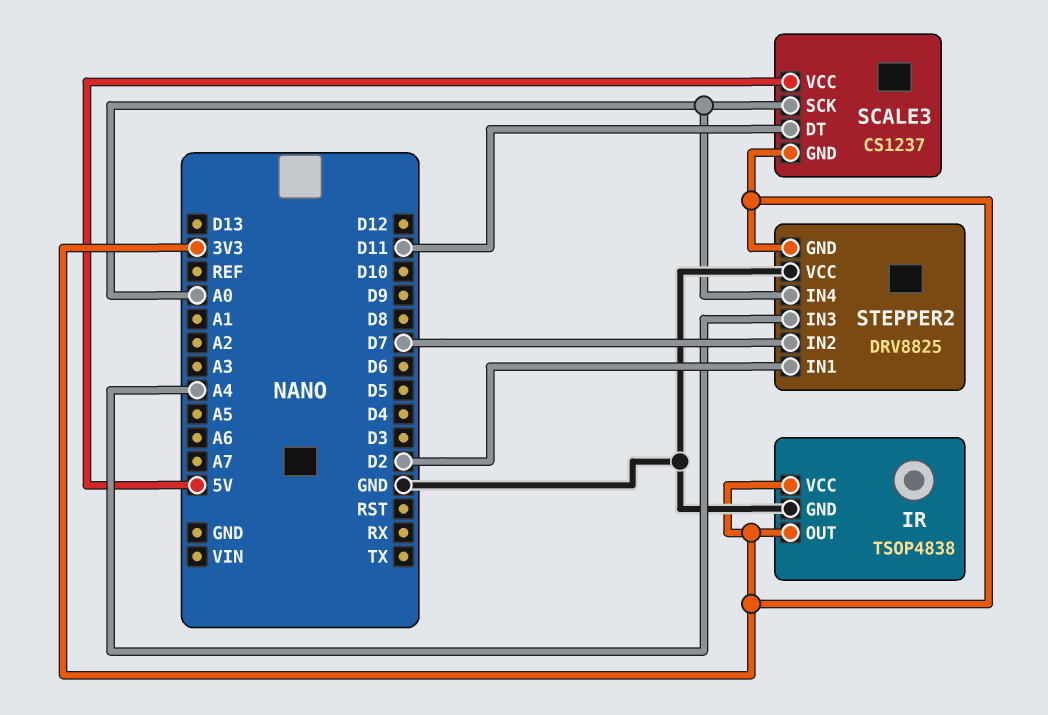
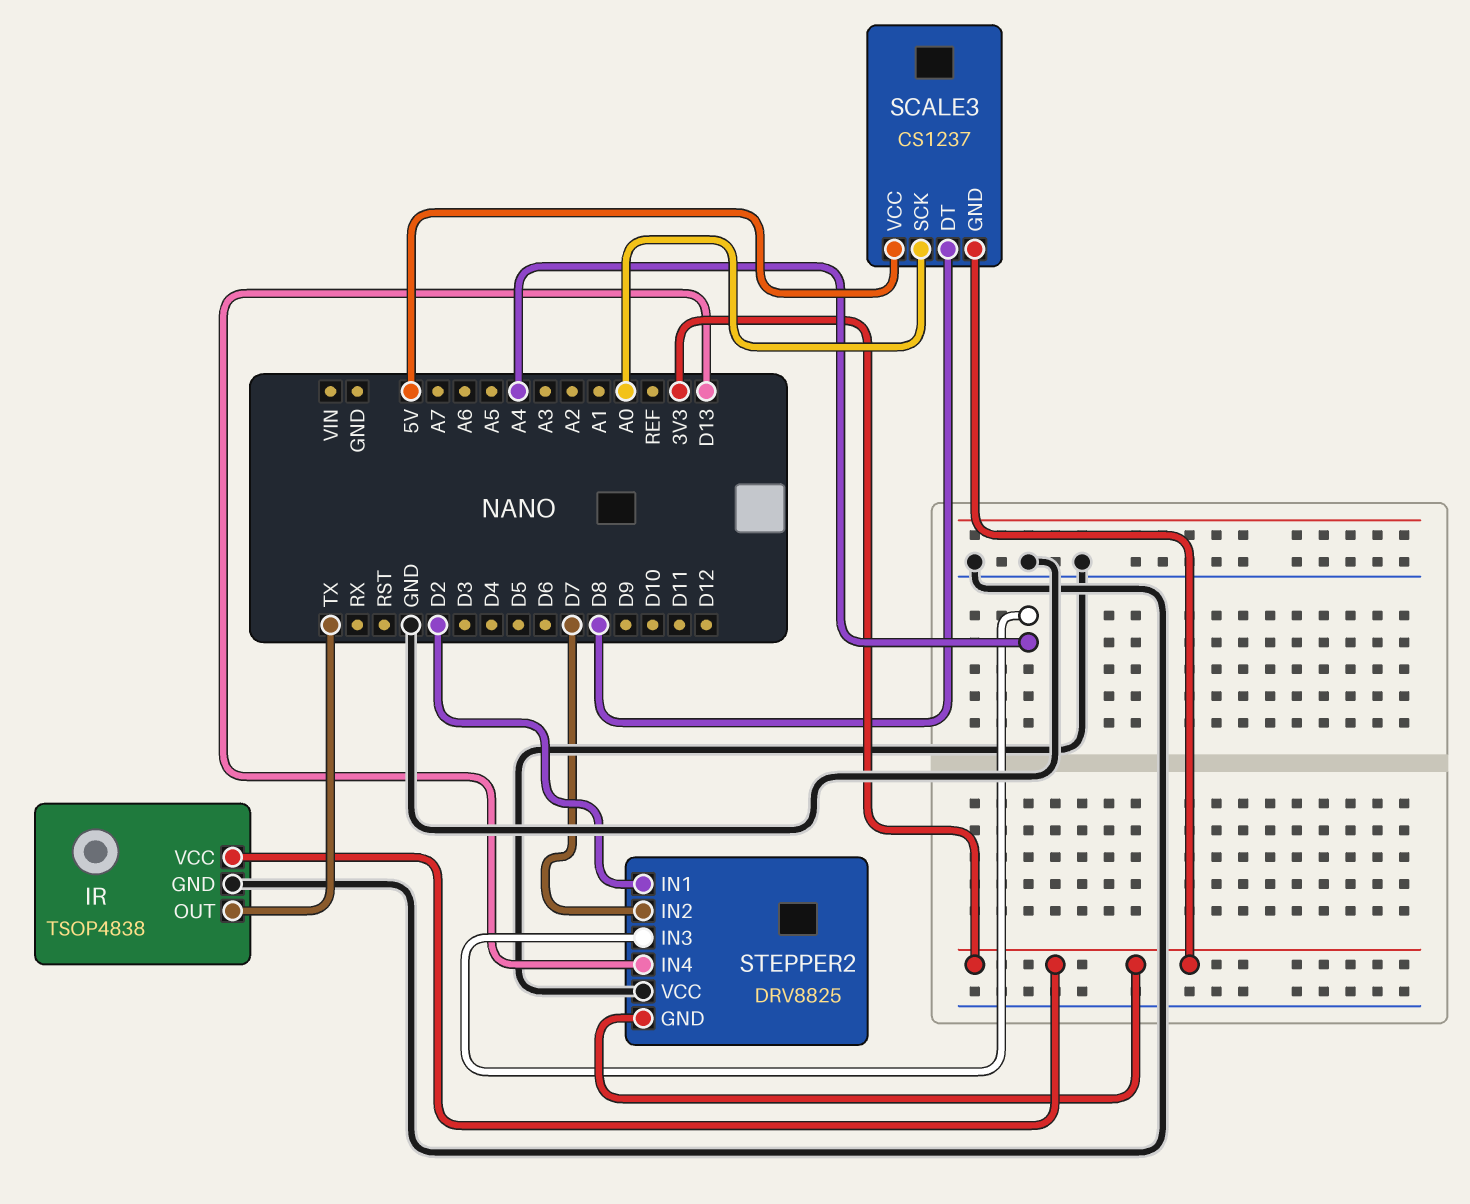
IR pin OUT: 3V3 -> TX
SCALE3 pin DT: D11 -> D8
STEPPER2 pin IN4: A0 -> D13

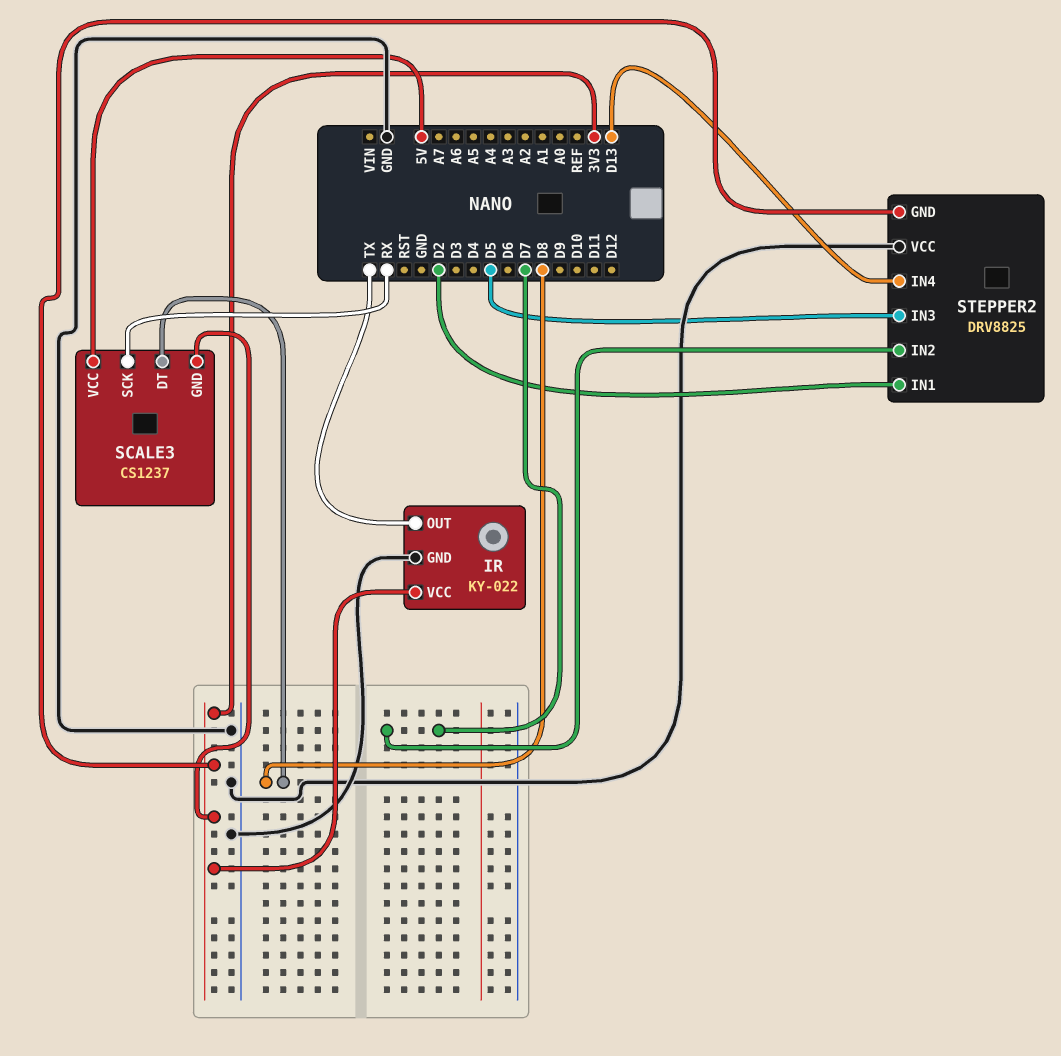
IR: TSOP4838 -> KY-022
SCALE3 pin SCK: A0 -> RX
STEPPER2 pin IN3: A4 -> D5

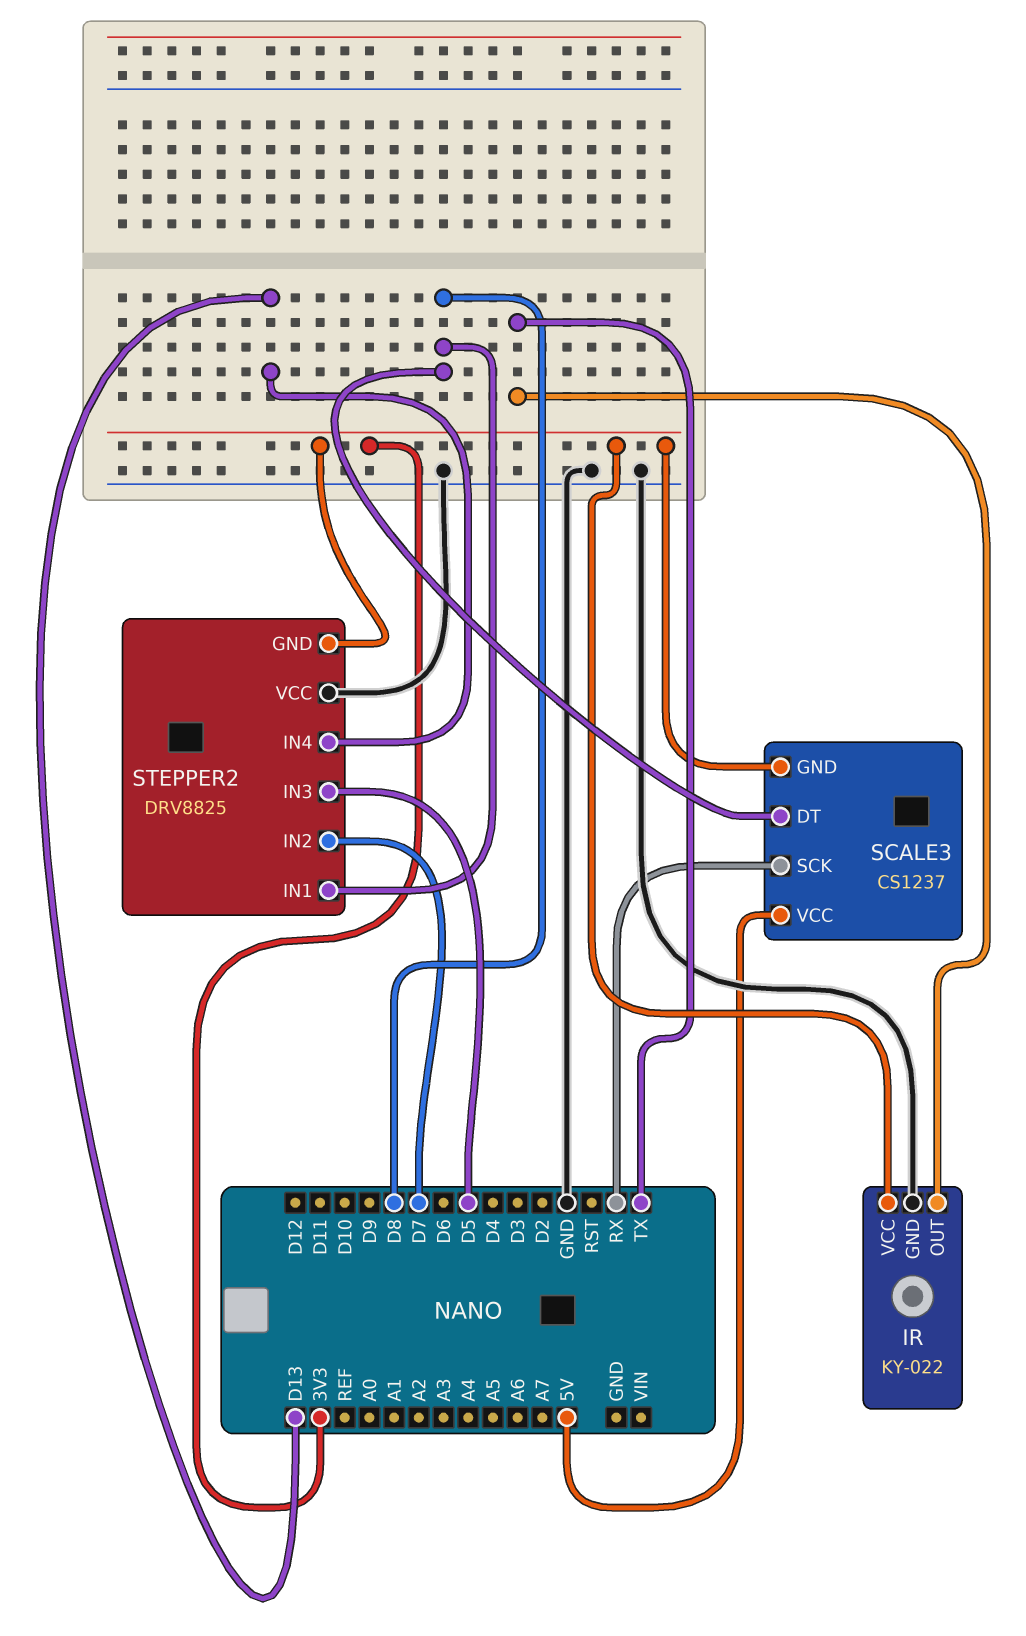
STEPPER2 pin IN1: D2 -> D8

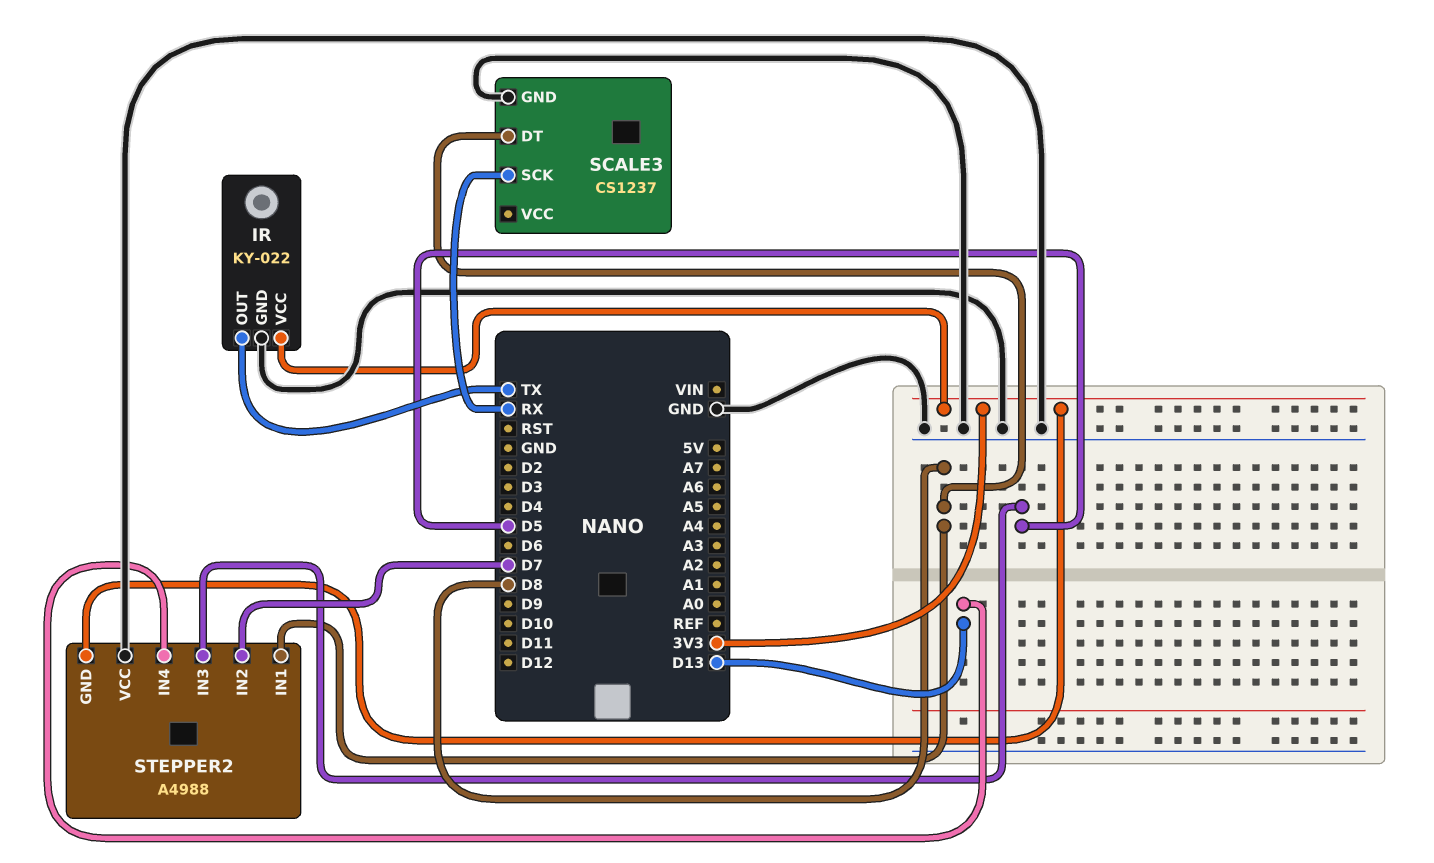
SCALE3 pin GND: 3V3 -> GND
SCALE3 pin VCC: 5V -> none
STEPPER2: DRV8825 -> A4988

